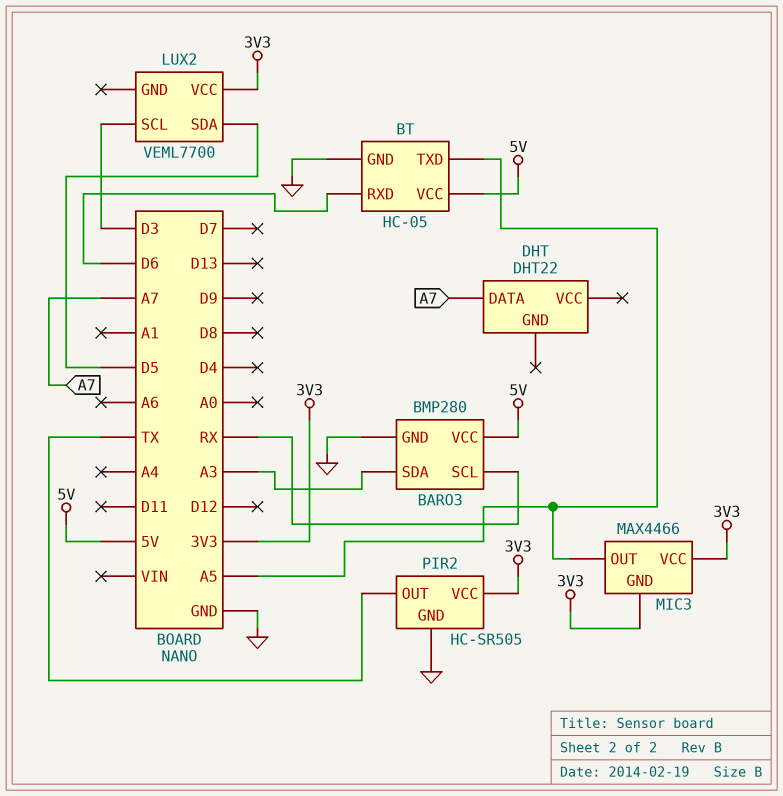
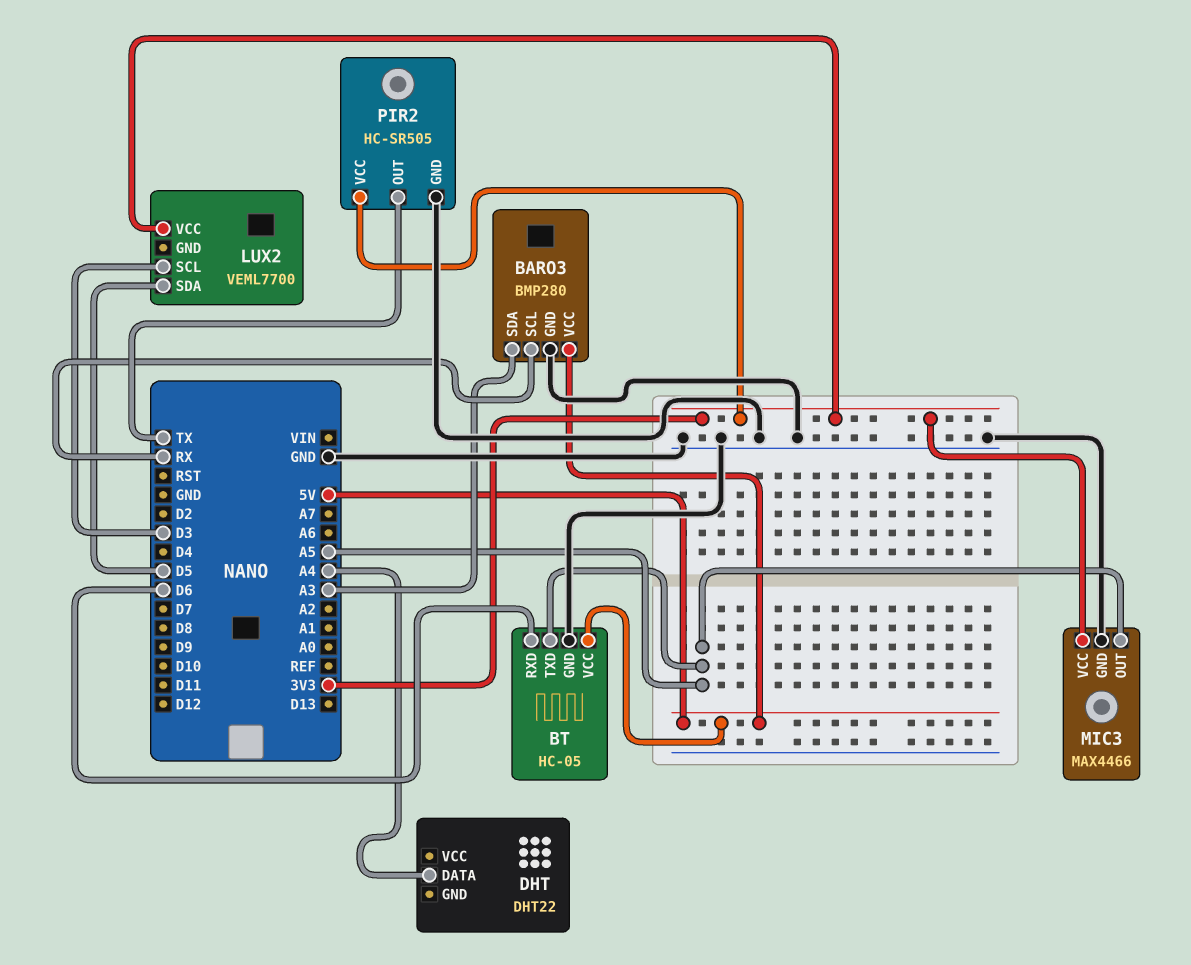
DHT pin DATA: A7 -> A4
MIC3 pin GND: 3V3 -> GND

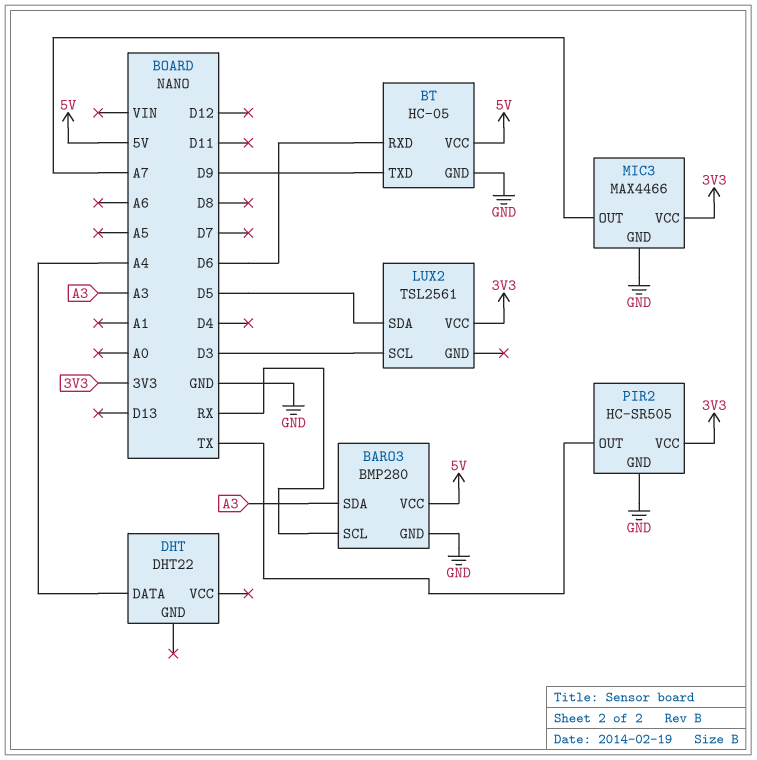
BT pin TXD: A5 -> D9
LUX2: VEML7700 -> TSL2561
MIC3 pin OUT: A5 -> A7

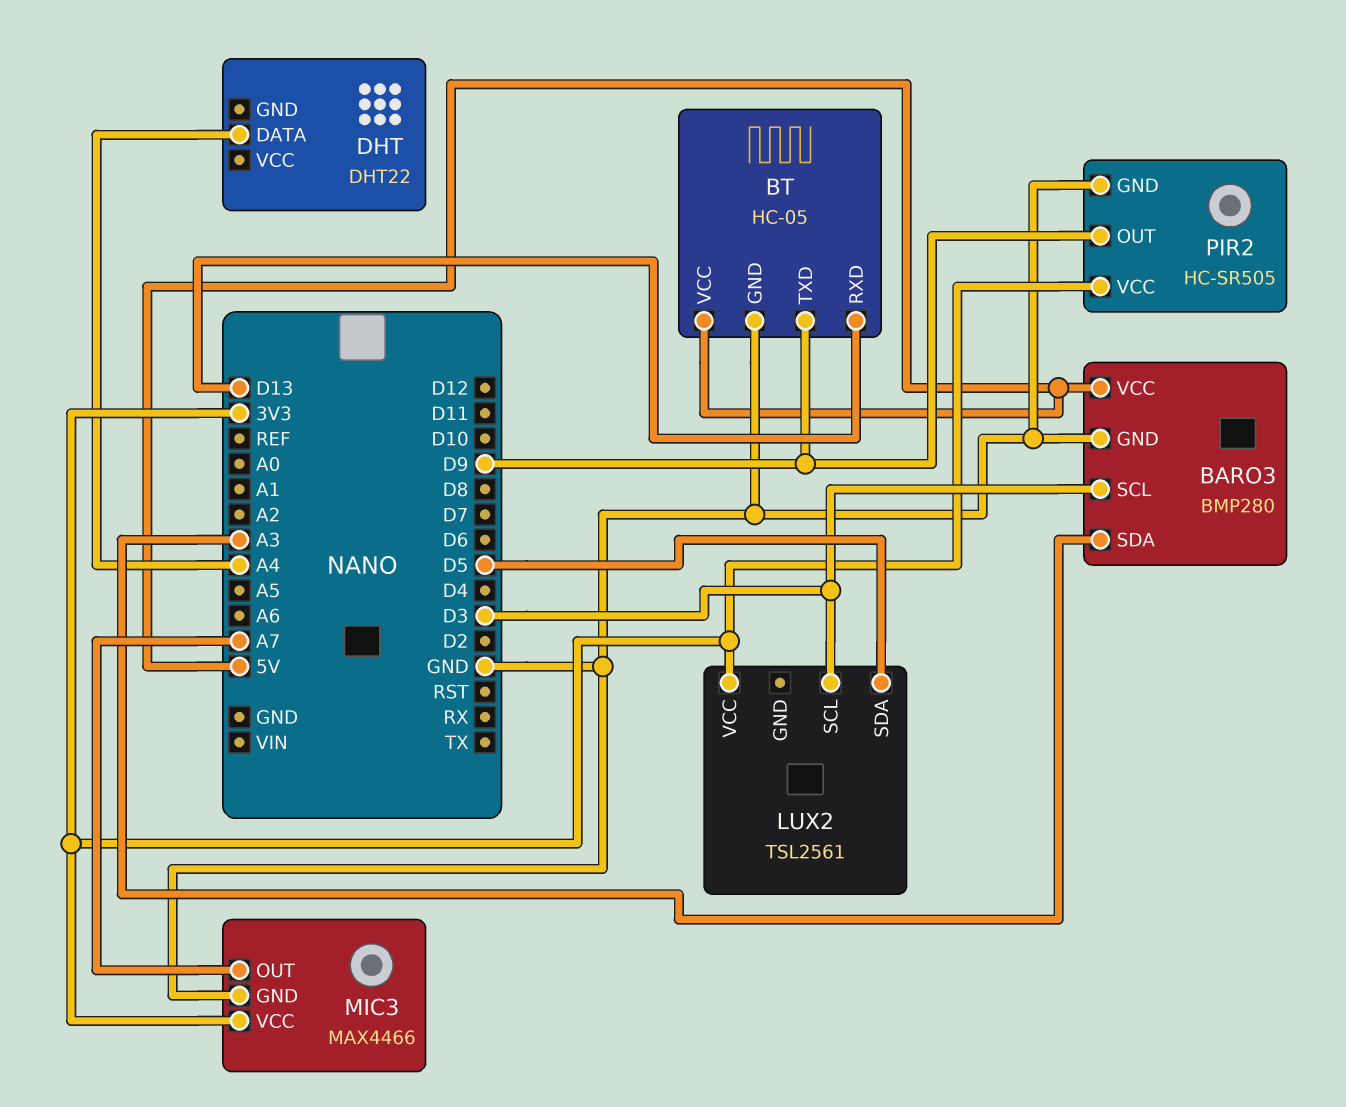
BARO3 pin SCL: RX -> D3
BT pin RXD: D6 -> D13
PIR2 pin OUT: TX -> D9

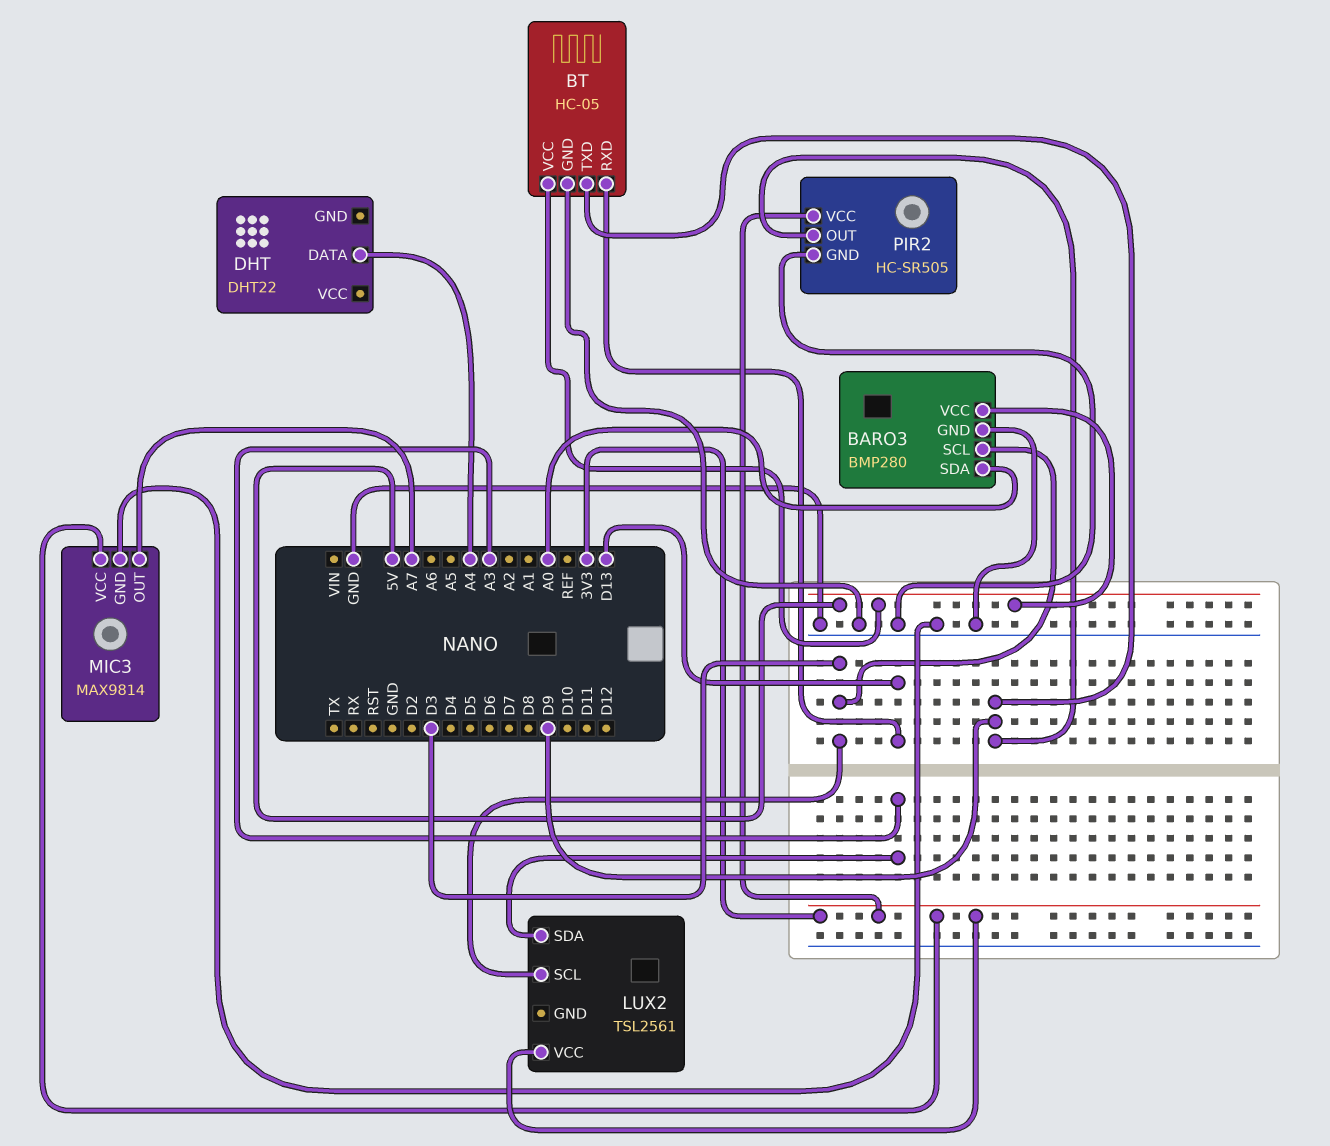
BARO3 pin SDA: A3 -> A0
LUX2 pin SDA: D5 -> A3
MIC3: MAX4466 -> MAX9814

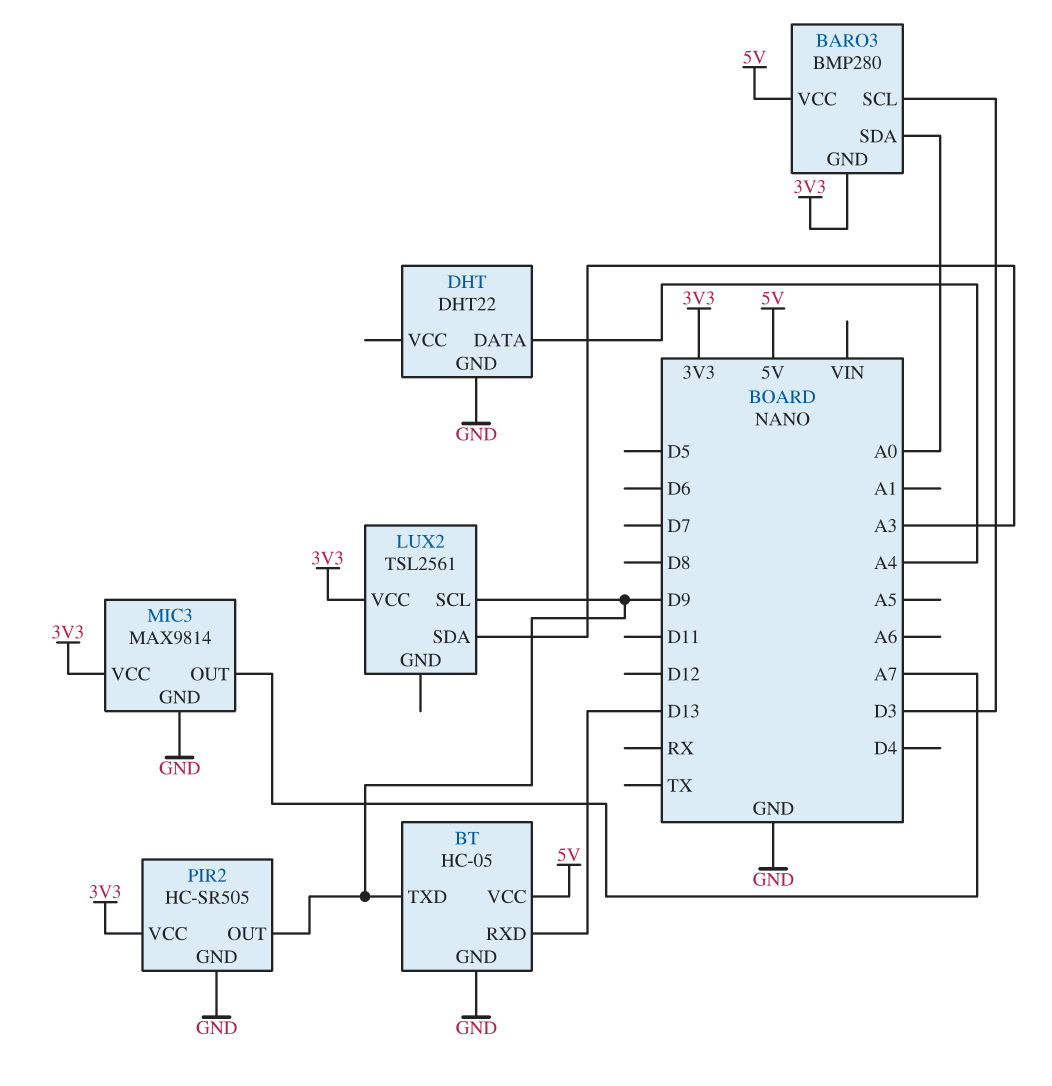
BARO3 pin GND: GND -> 3V3
DHT pin GND: none -> GND
LUX2 pin SCL: D3 -> D9

